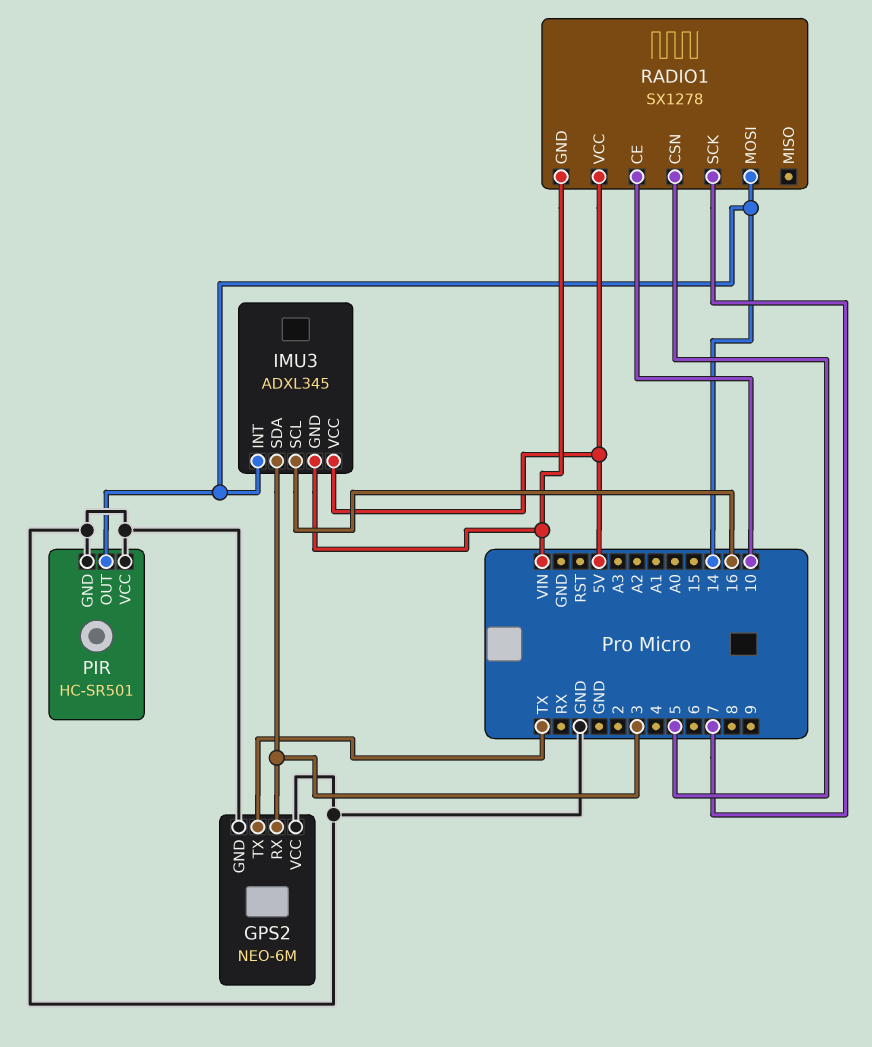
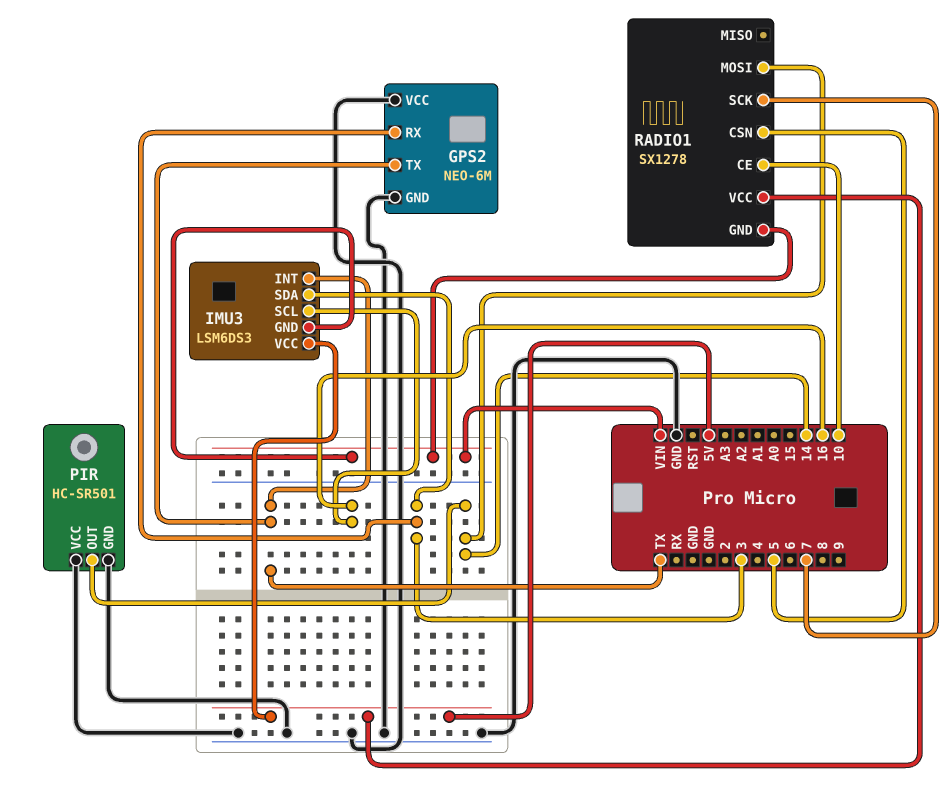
IMU3: ADXL345 -> LSM6DS3
IMU3 pin INT: 14 -> TX

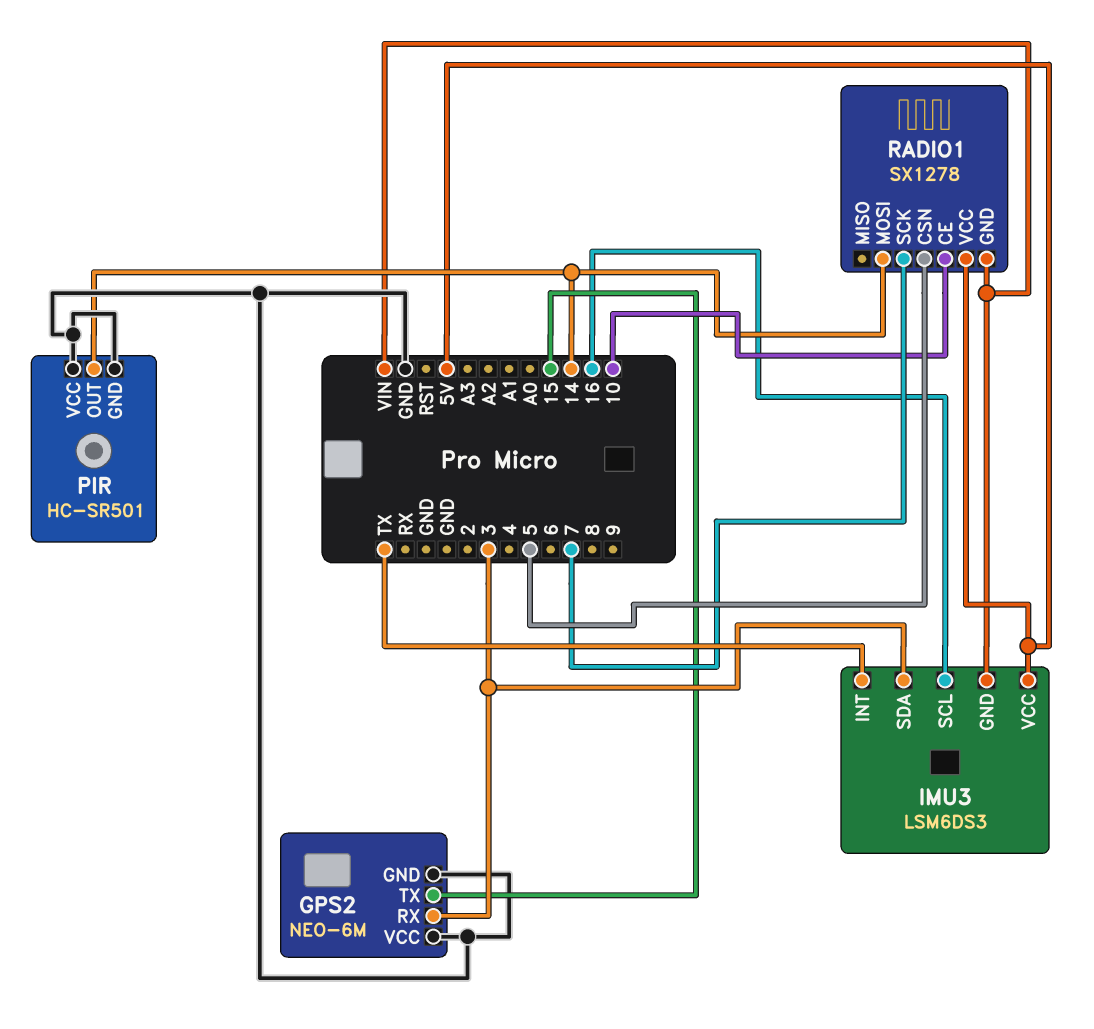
GPS2 pin TX: TX -> 15

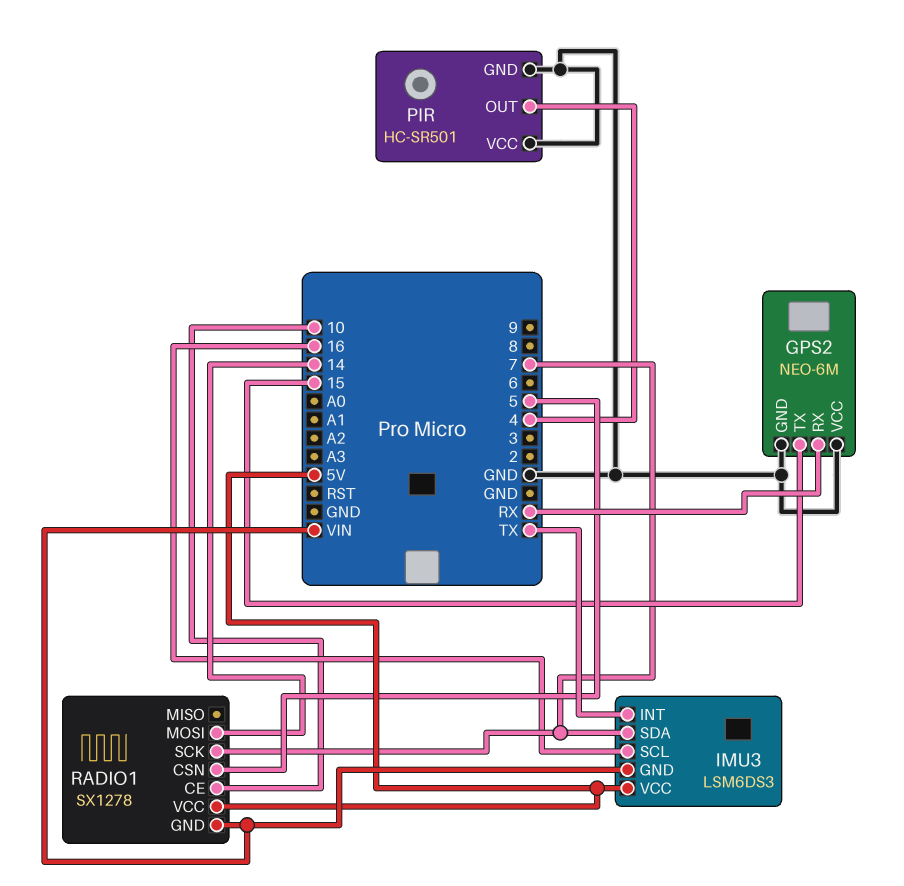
GPS2 pin RX: 3 -> RX
IMU3 pin SDA: 3 -> 7
PIR pin OUT: 14 -> 4

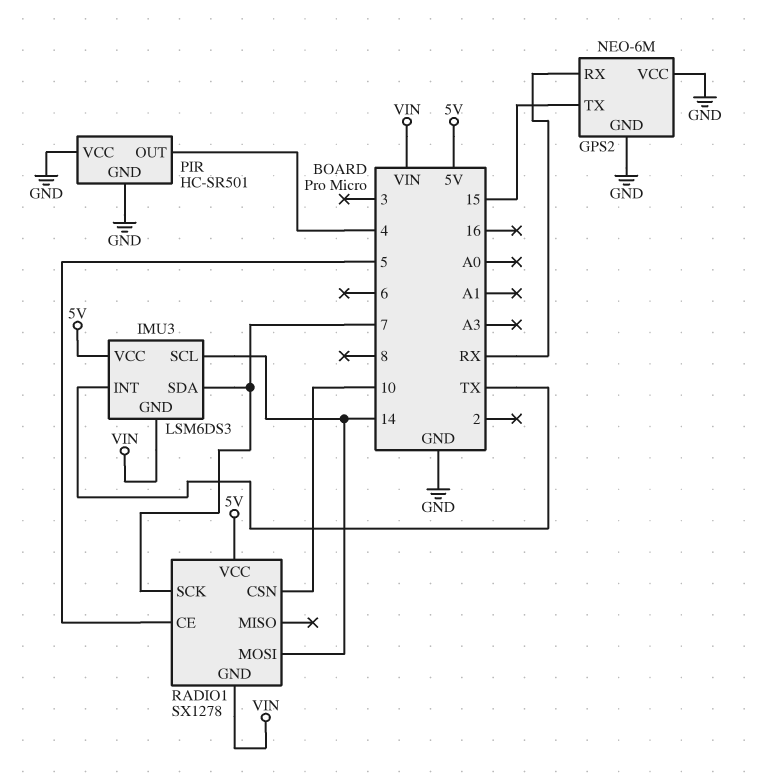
IMU3 pin SCL: 16 -> 14
RADIO1 pin CE: 10 -> 5
RADIO1 pin CSN: 5 -> 10

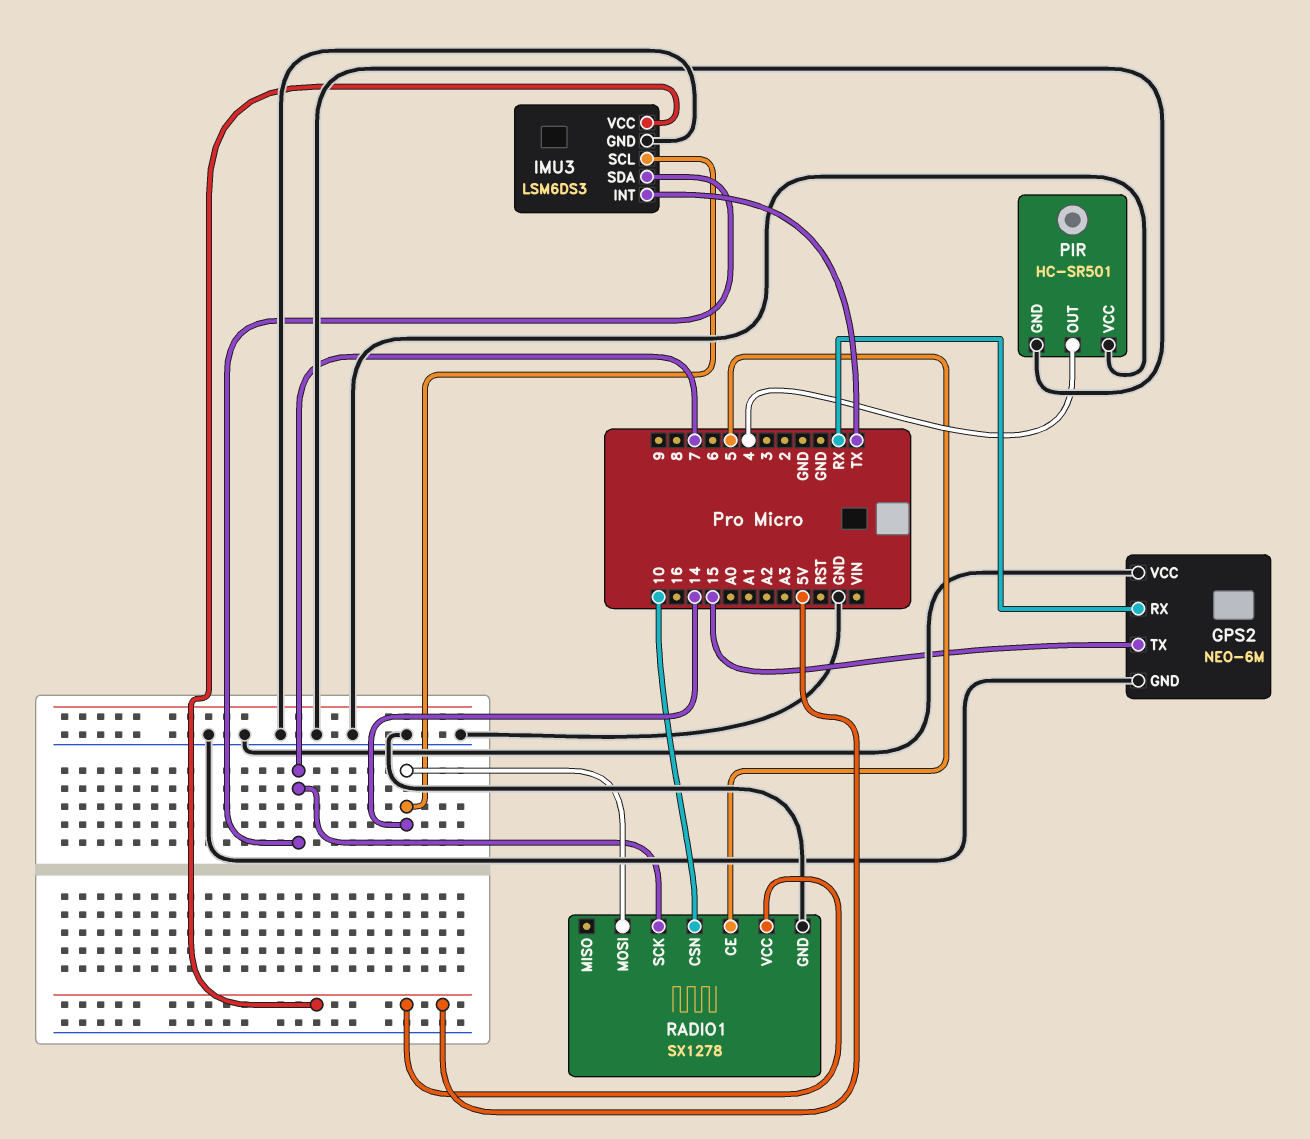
IMU3 pin GND: VIN -> GND
RADIO1 pin GND: VIN -> GND

